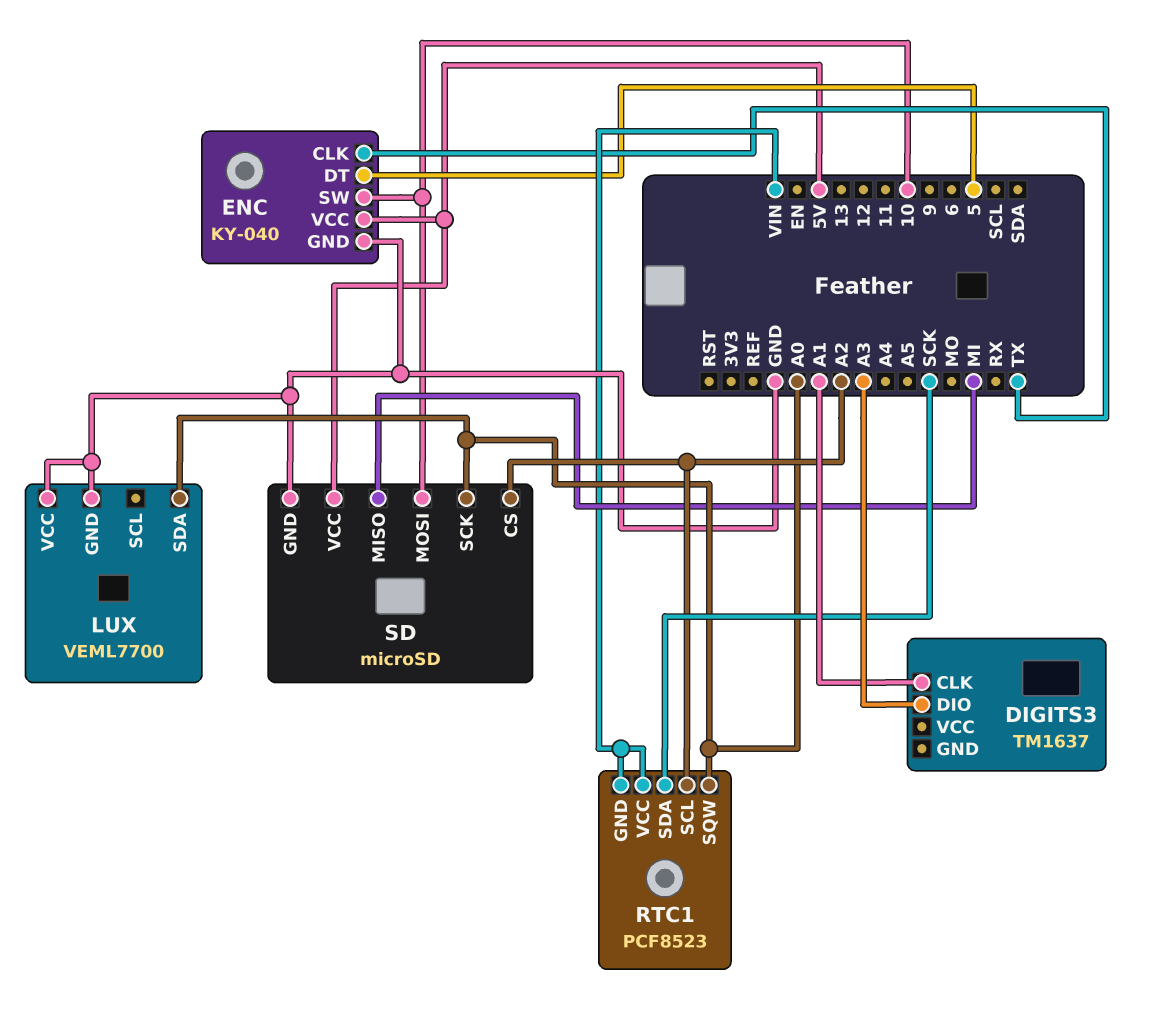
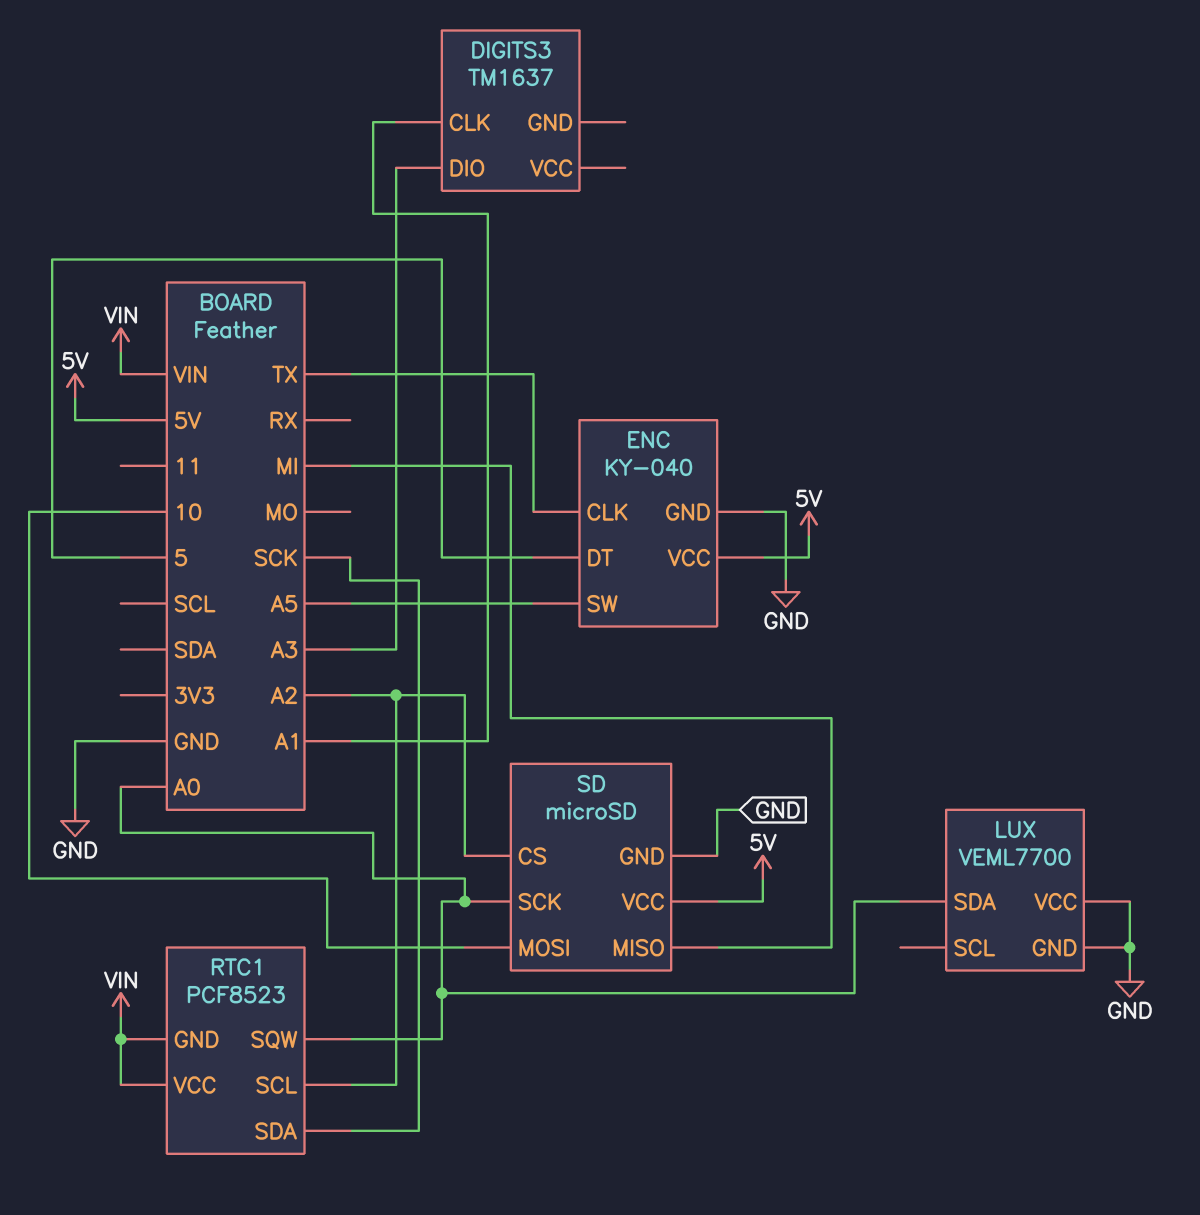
ENC pin SW: 10 -> A5

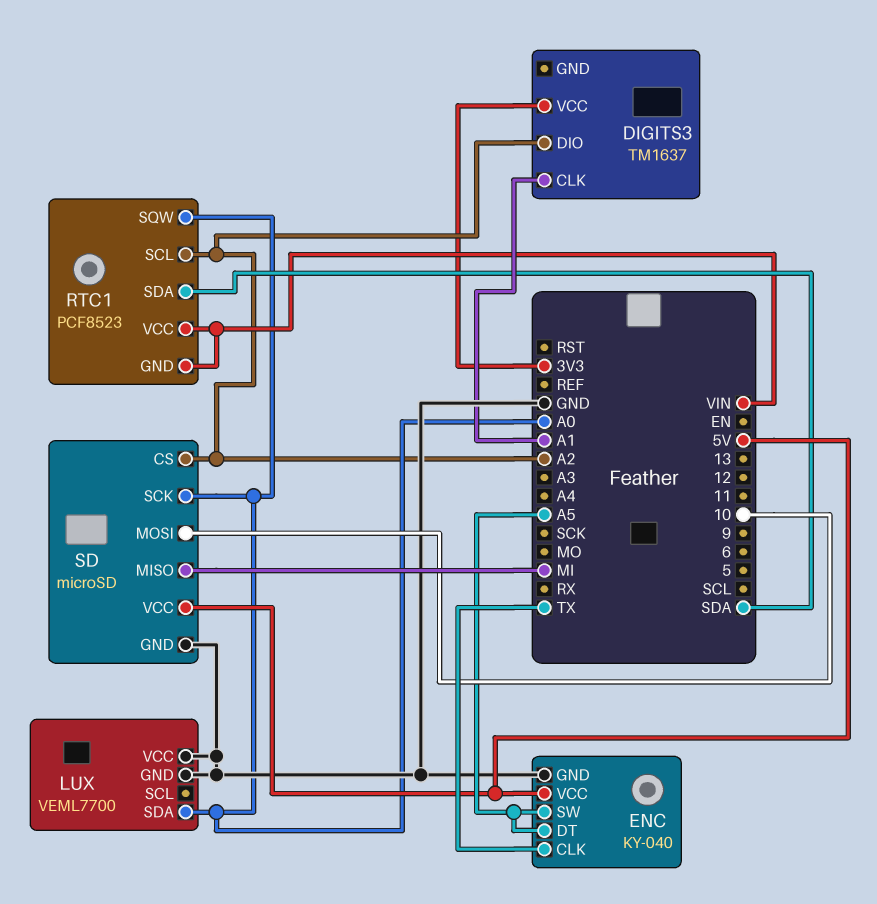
DIGITS3 pin DIO: A3 -> A2
DIGITS3 pin VCC: none -> 3V3
ENC pin DT: 5 -> A5
RTC1 pin SDA: SCK -> SDA

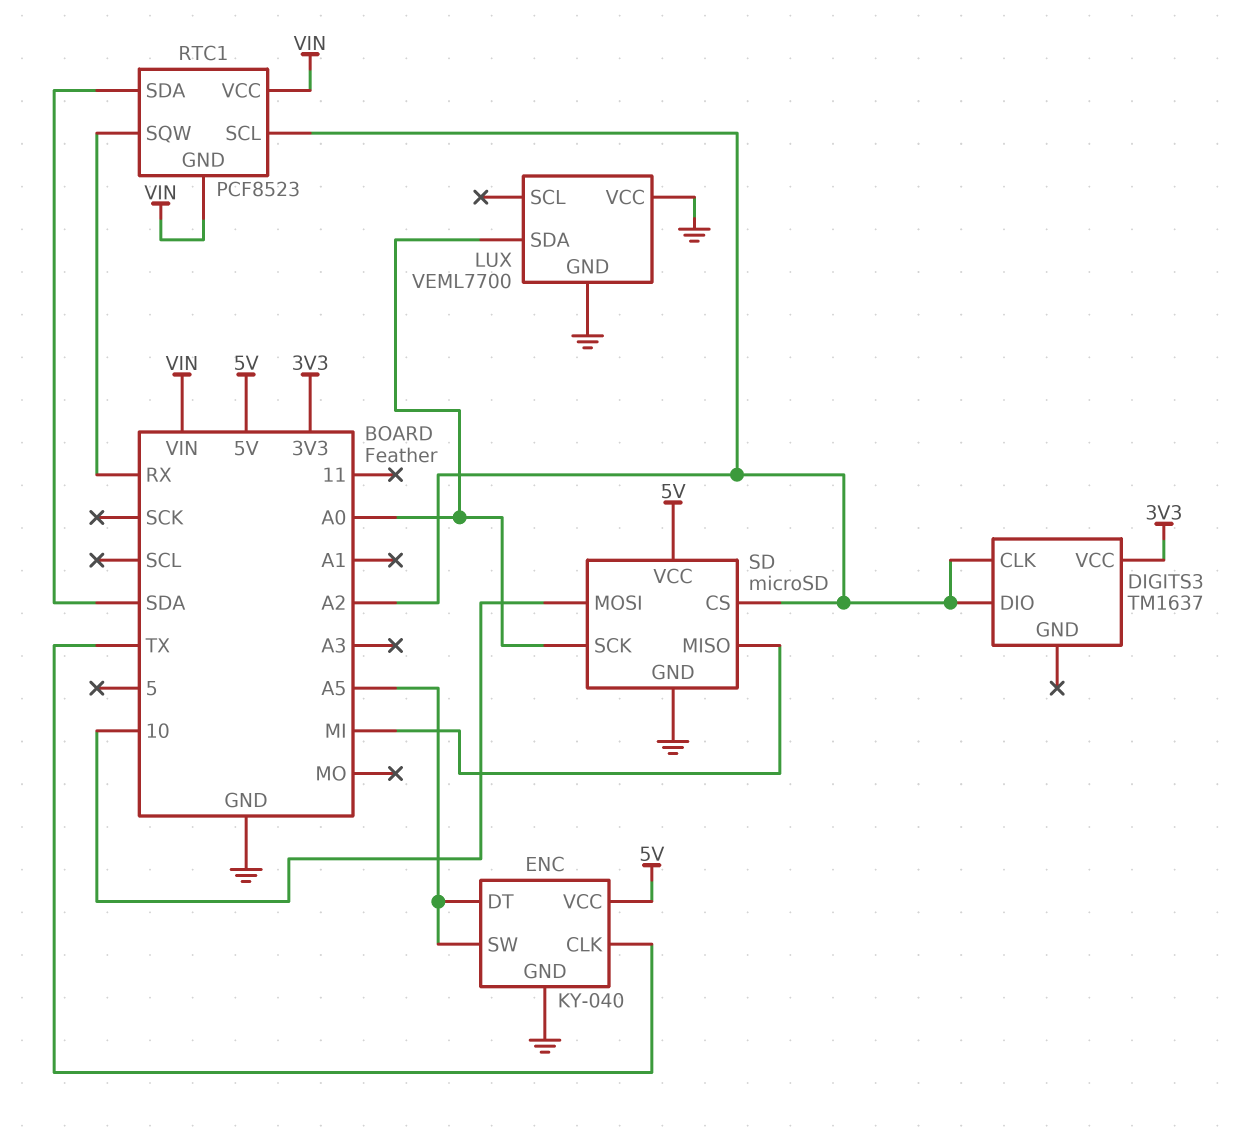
DIGITS3 pin CLK: A1 -> A2
RTC1 pin SQW: A0 -> RX

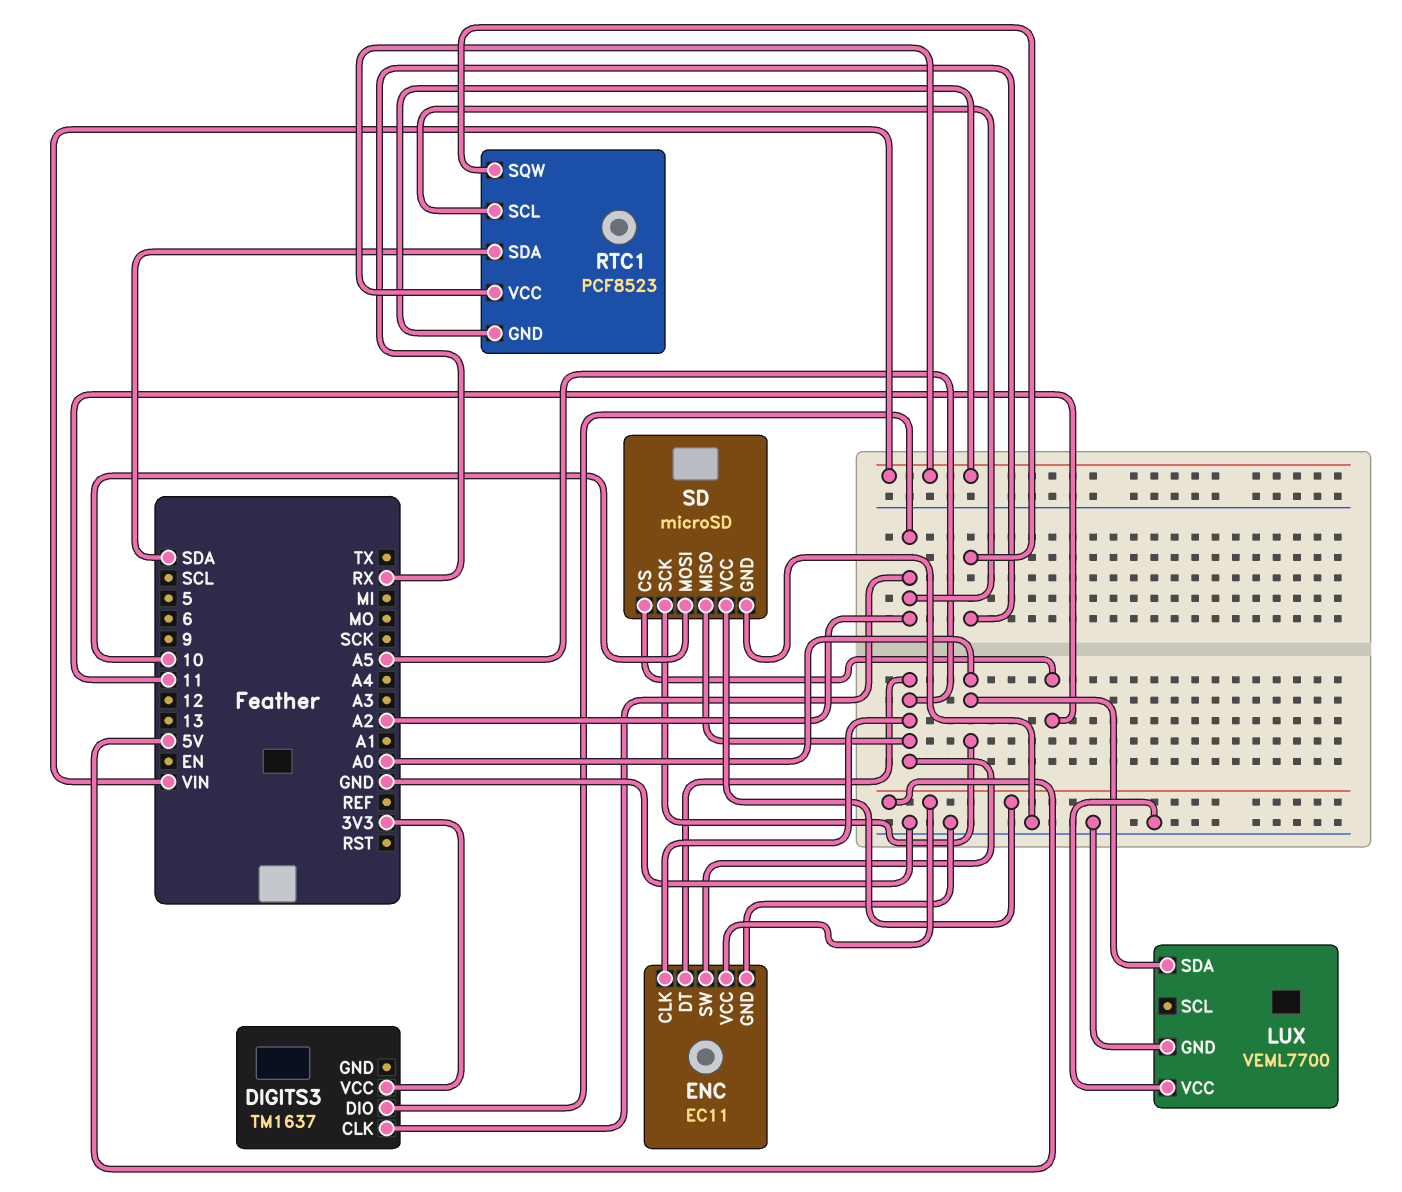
ENC: KY-040 -> EC11
ENC pin CLK: TX -> A5
SD pin CS: A2 -> 11
SD pin MISO: MI -> A5

